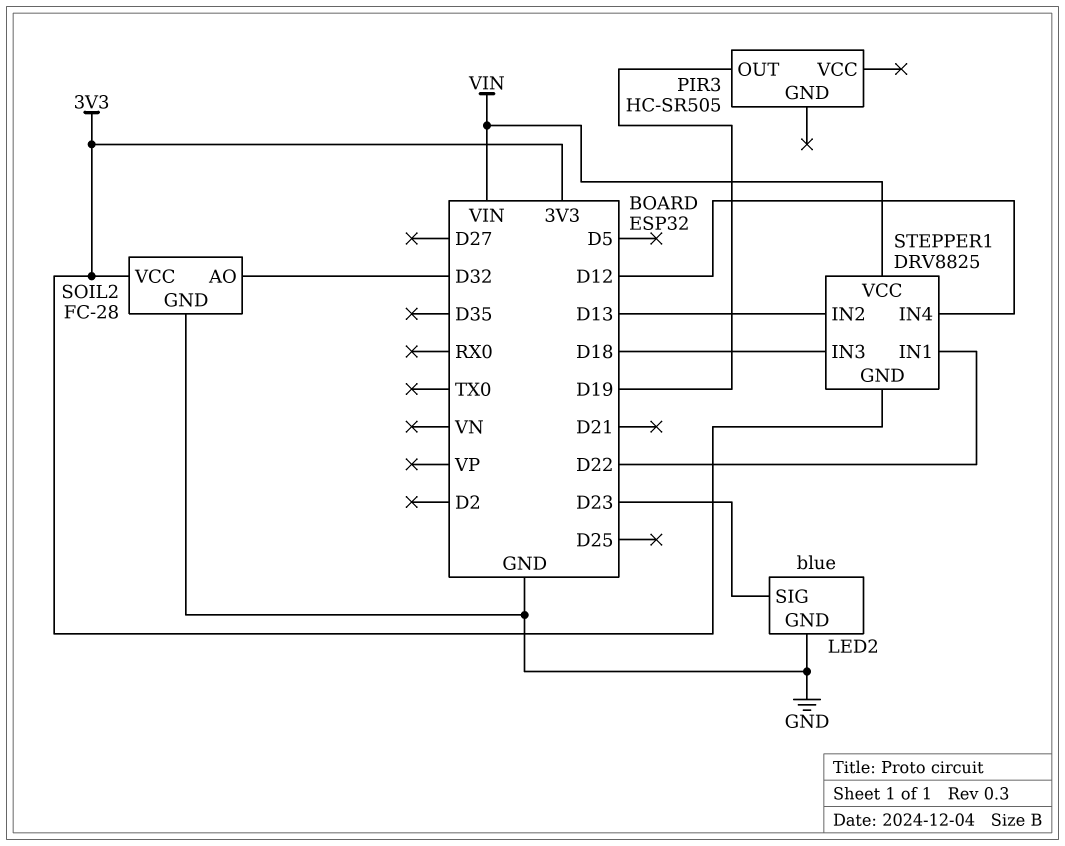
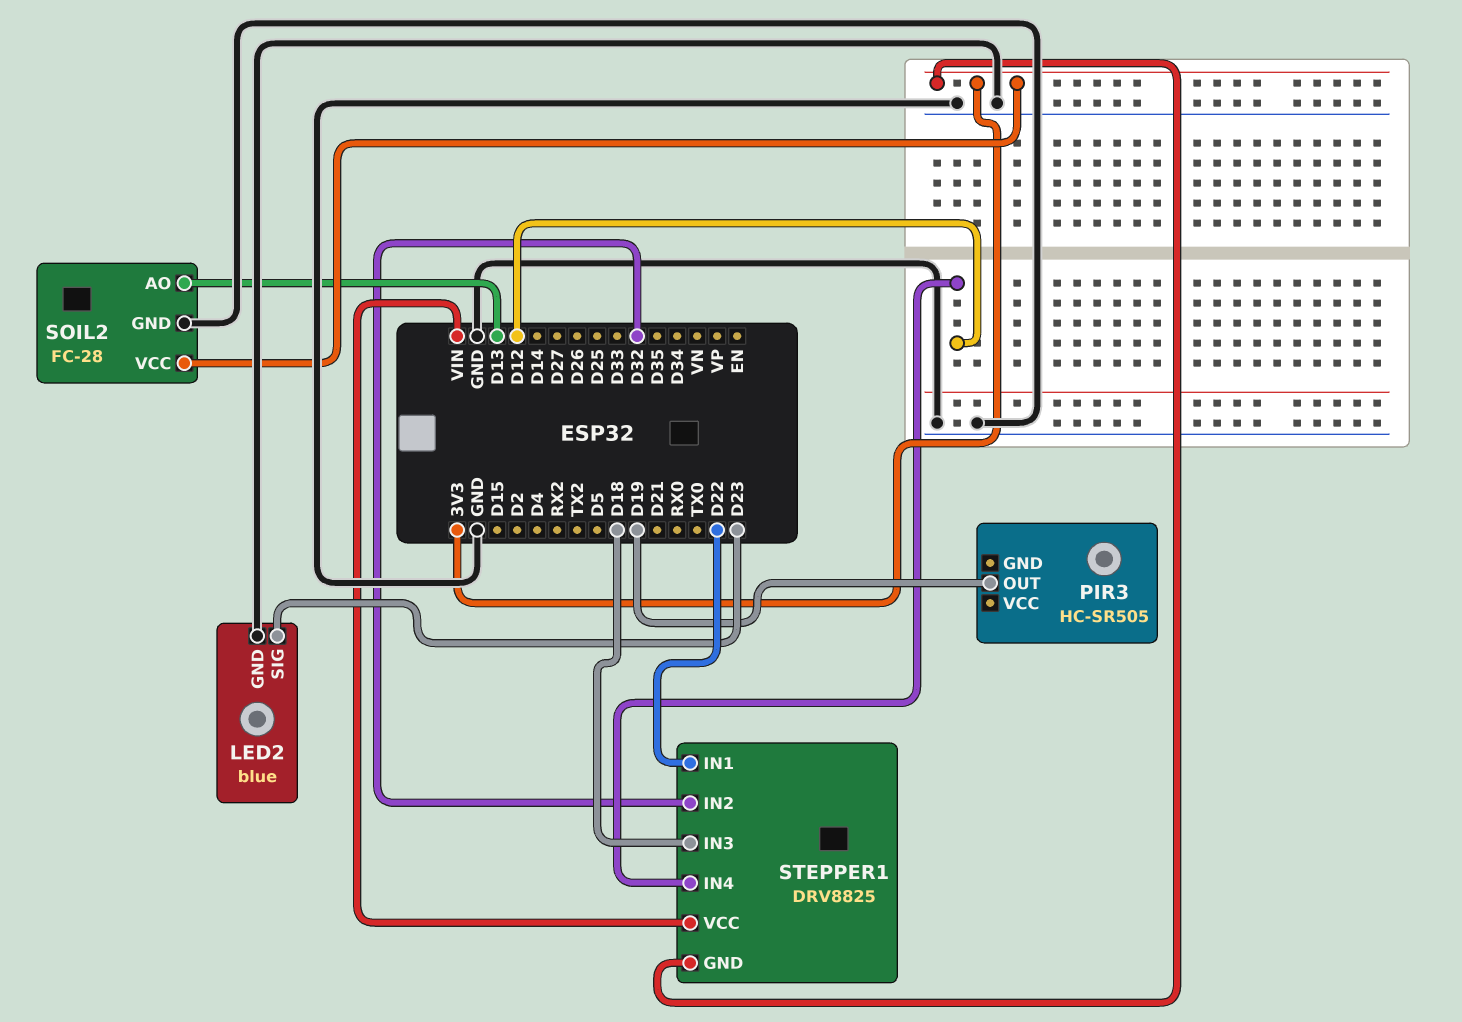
SOIL2 pin AO: D32 -> D13
STEPPER1 pin IN2: D13 -> D32

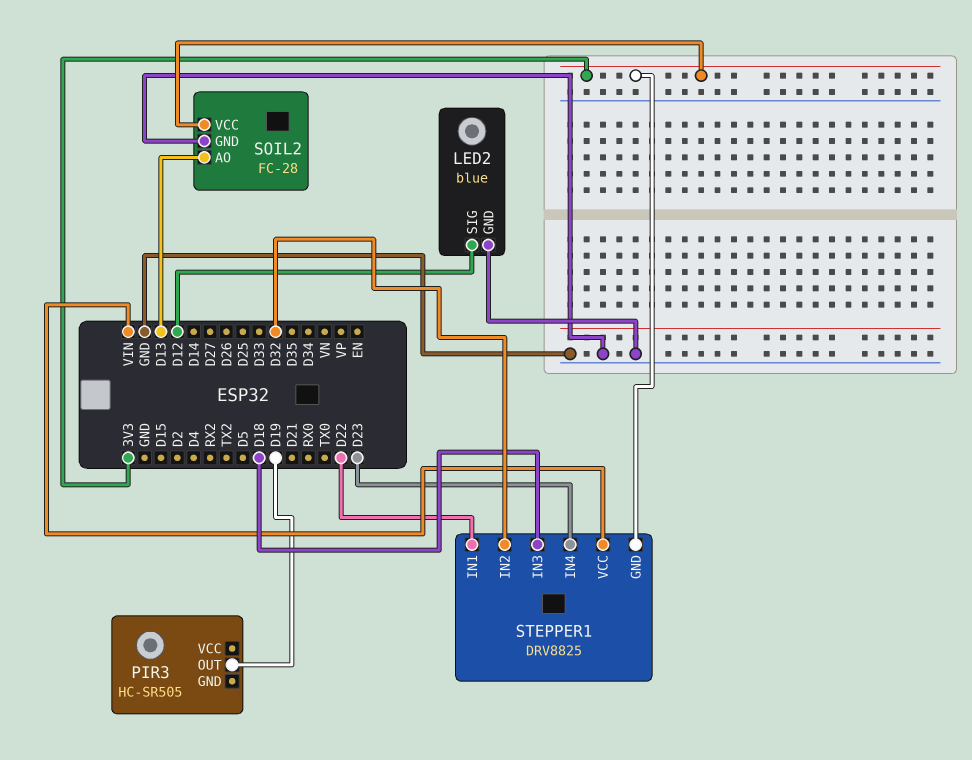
LED2 pin SIG: D23 -> D12
STEPPER1 pin IN4: D12 -> D23

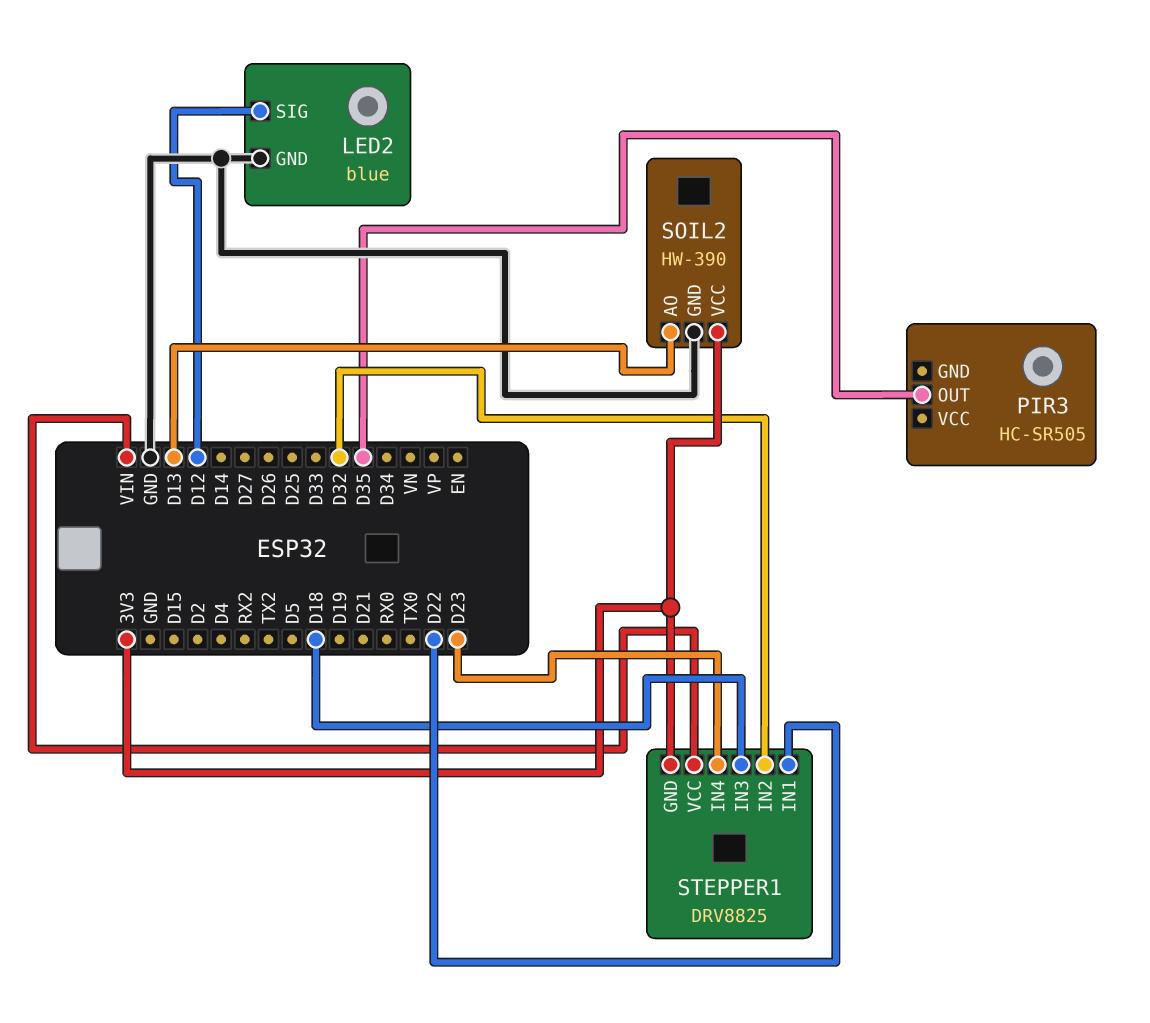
PIR3 pin OUT: D19 -> D35
SOIL2: FC-28 -> HW-390

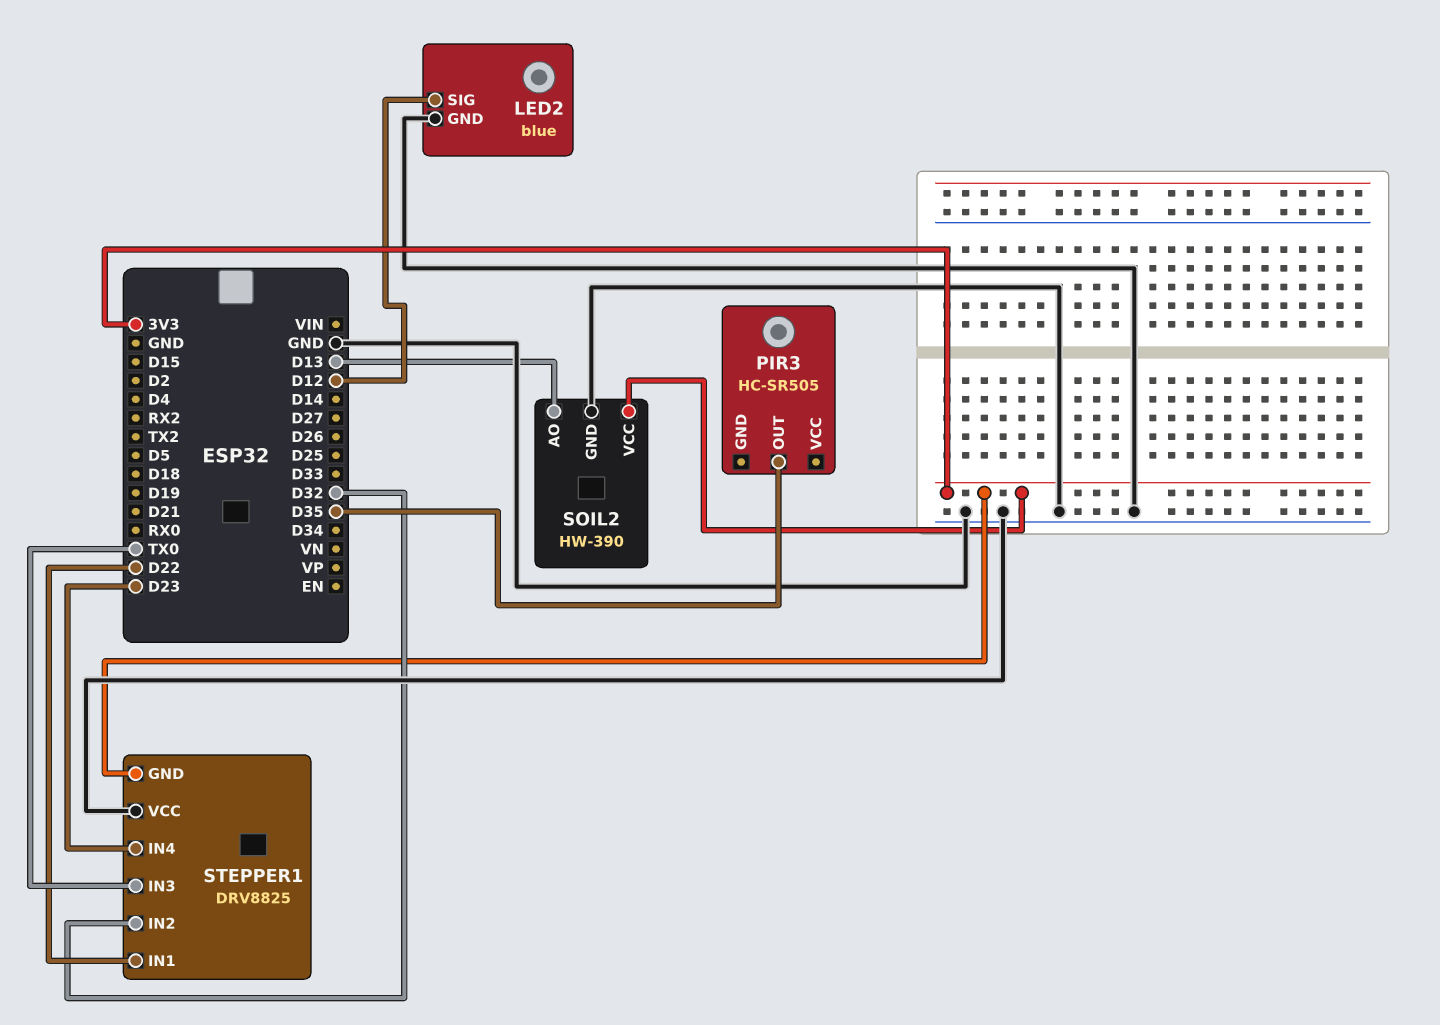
STEPPER1 pin IN3: D18 -> TX0
STEPPER1 pin VCC: VIN -> GND

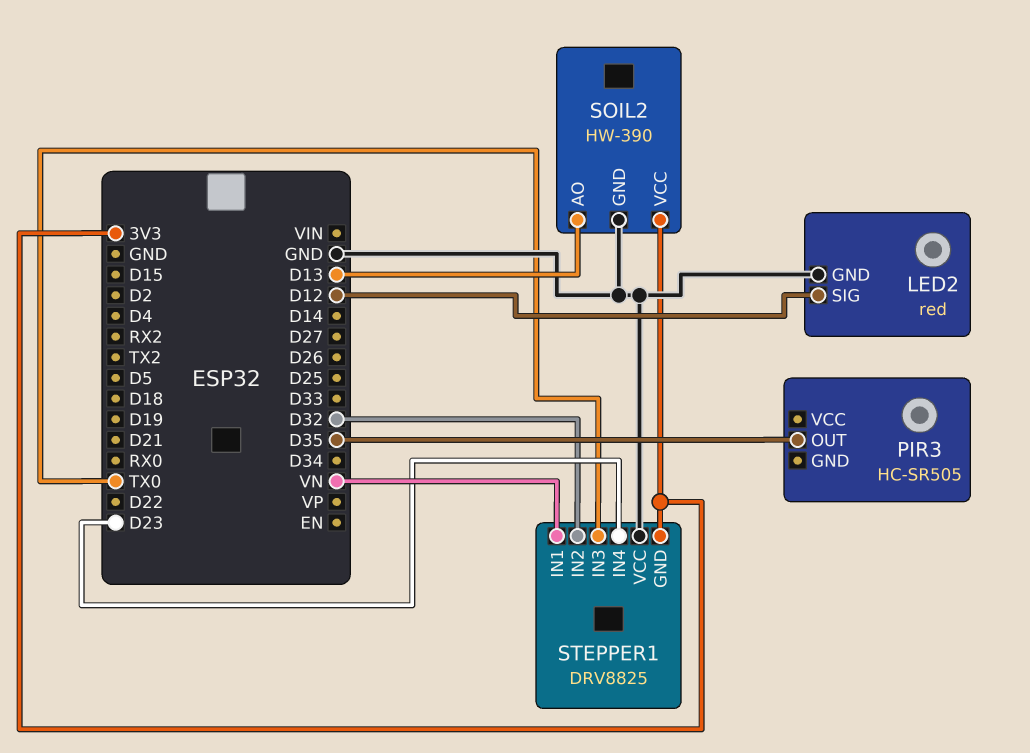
LED2: blue -> red
STEPPER1 pin IN1: D22 -> VN

